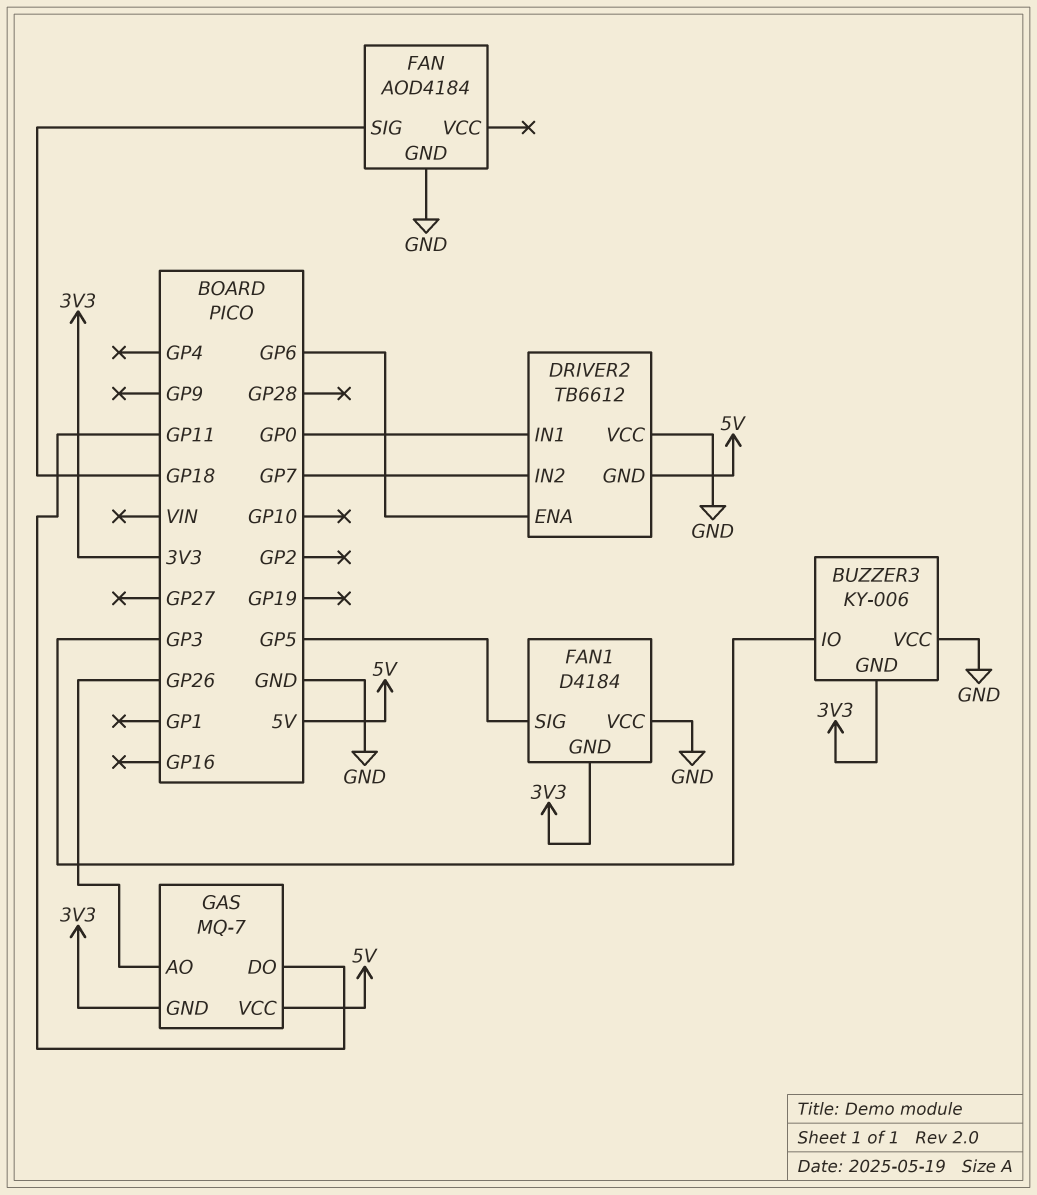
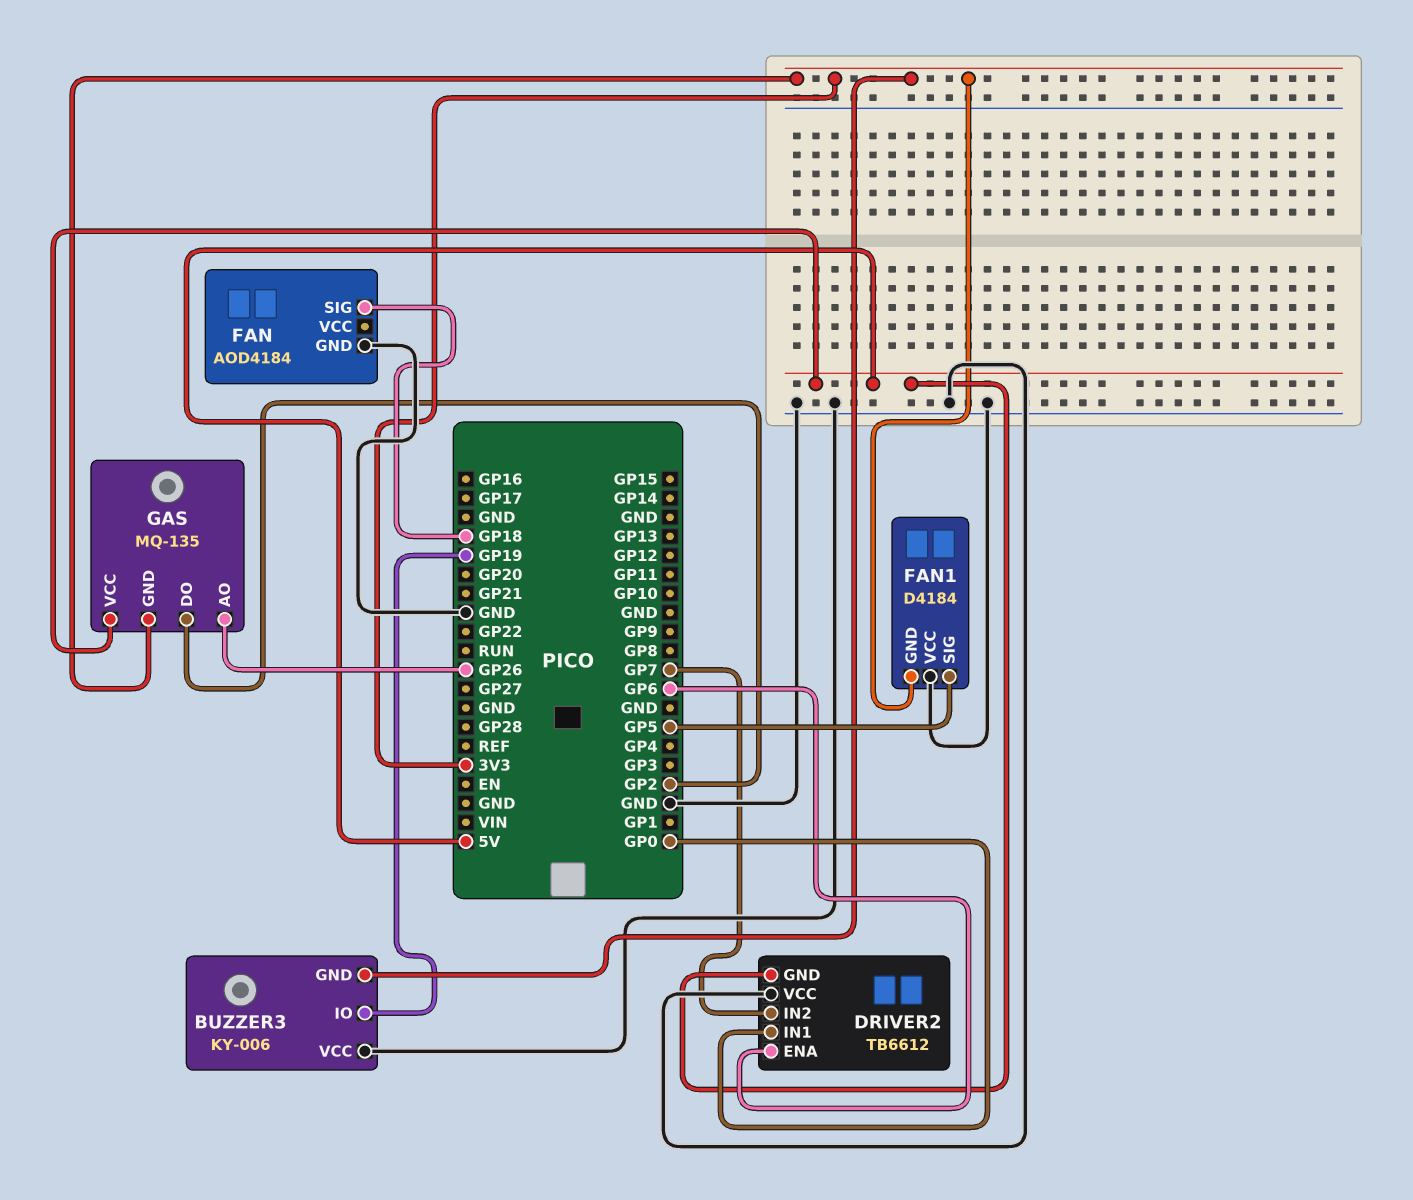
BUZZER3 pin IO: GP3 -> GP19
GAS: MQ-7 -> MQ-135
GAS pin DO: GP11 -> GP2

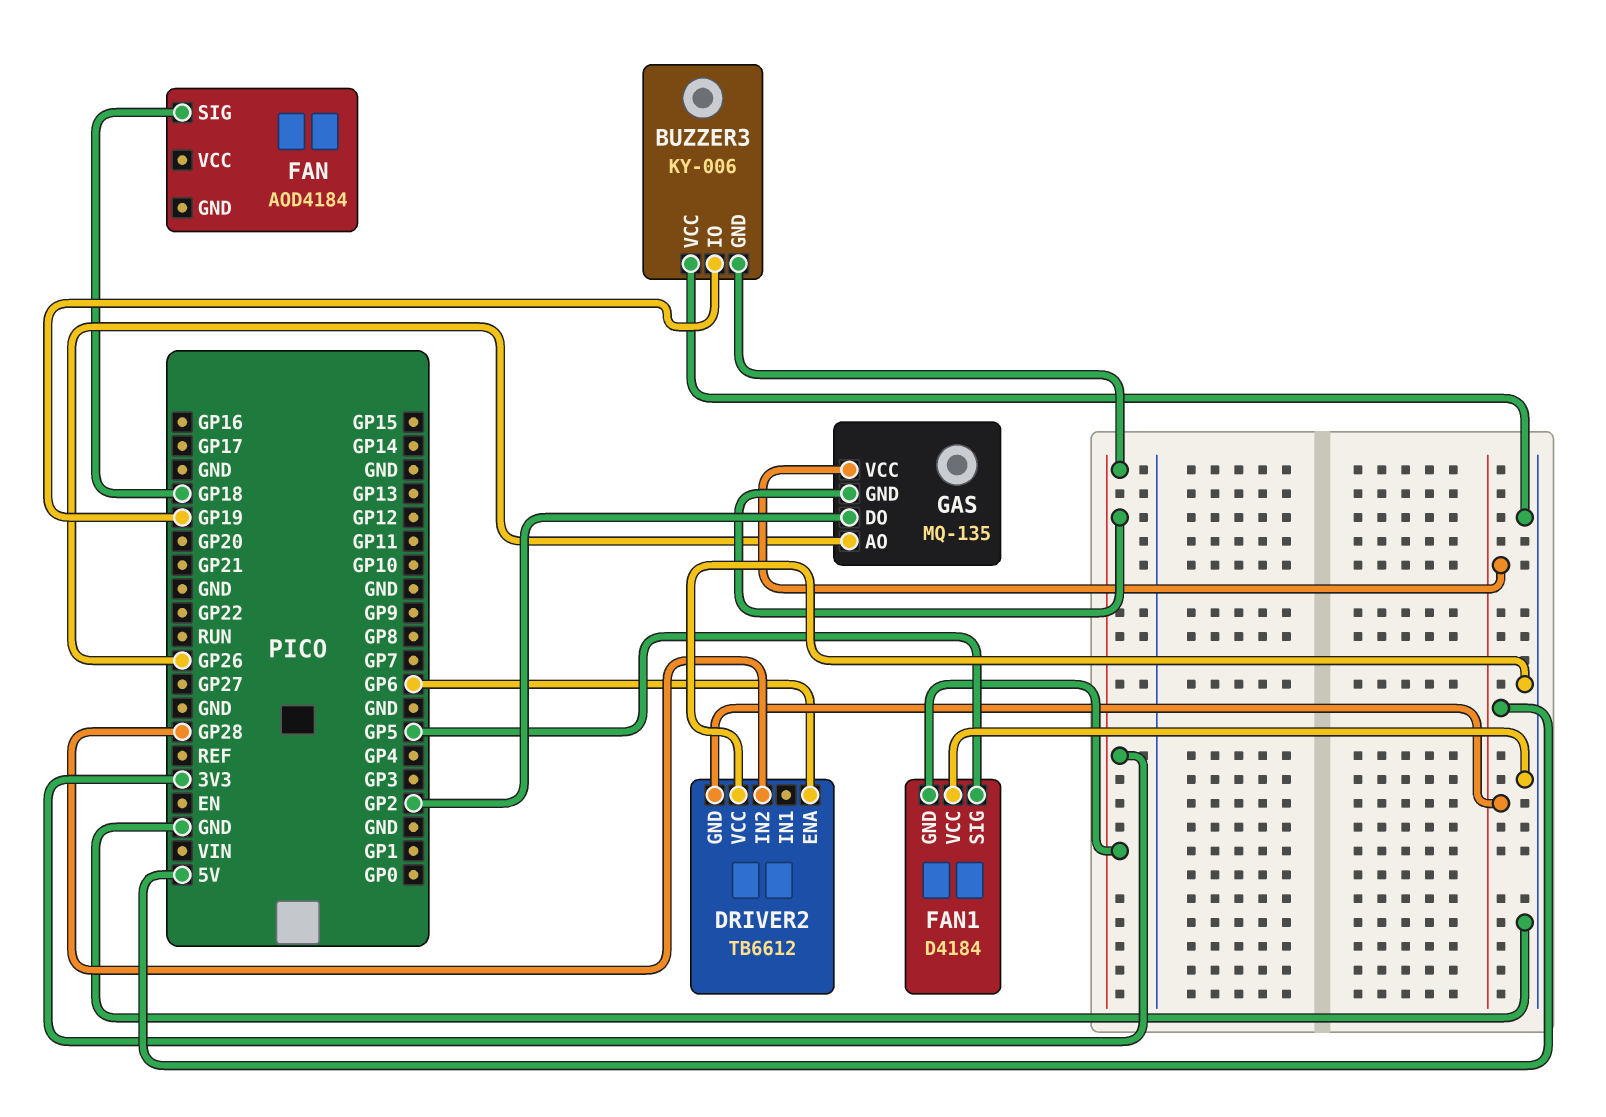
DRIVER2 pin IN1: GP0 -> none
DRIVER2 pin IN2: GP7 -> GP28
FAN pin GND: GND -> none

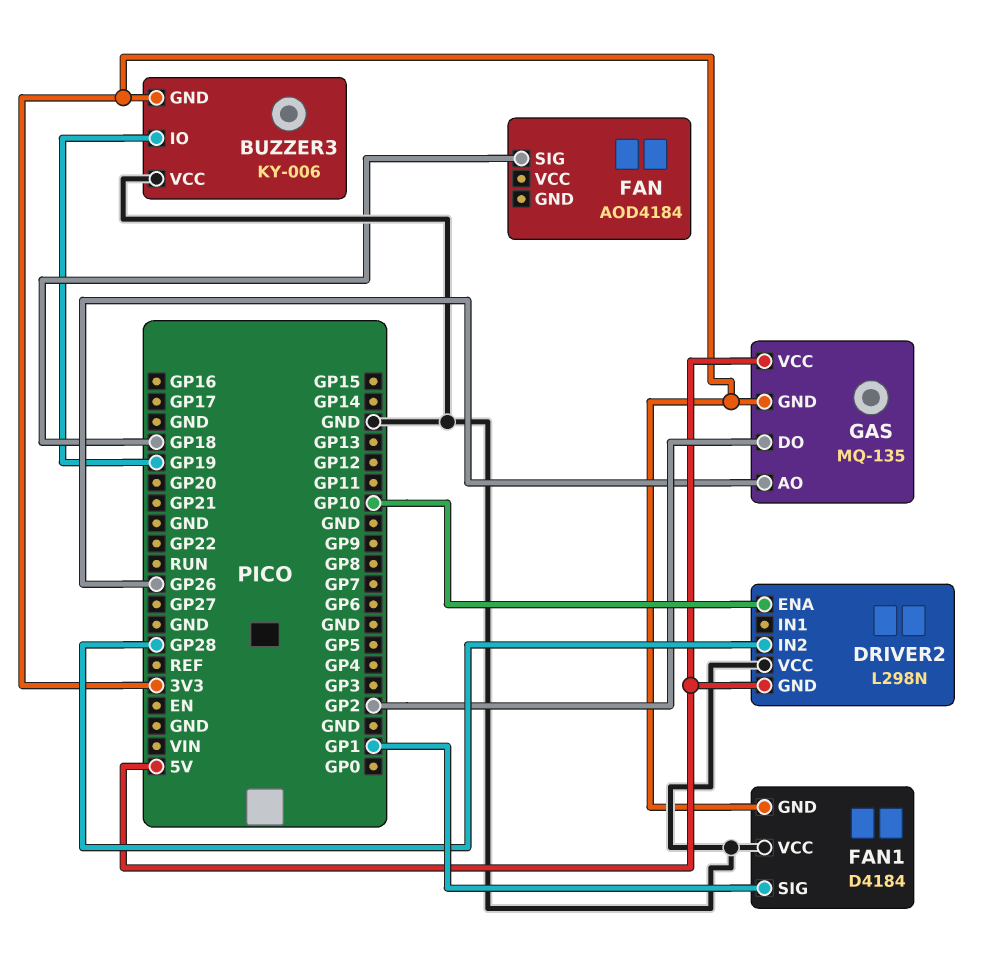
DRIVER2: TB6612 -> L298N
DRIVER2 pin ENA: GP6 -> GP10
FAN1 pin SIG: GP5 -> GP1

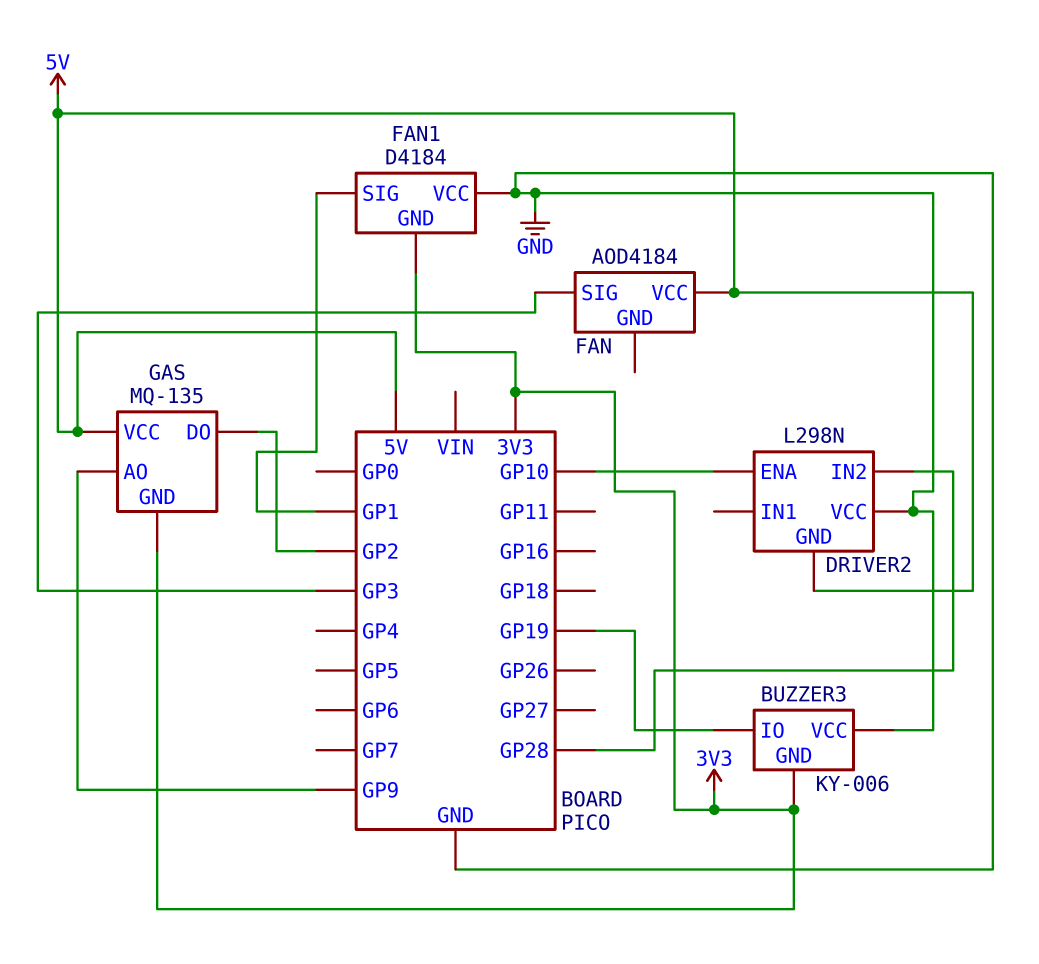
FAN pin SIG: GP18 -> GP3
FAN pin VCC: none -> 5V
GAS pin AO: GP26 -> GP9

